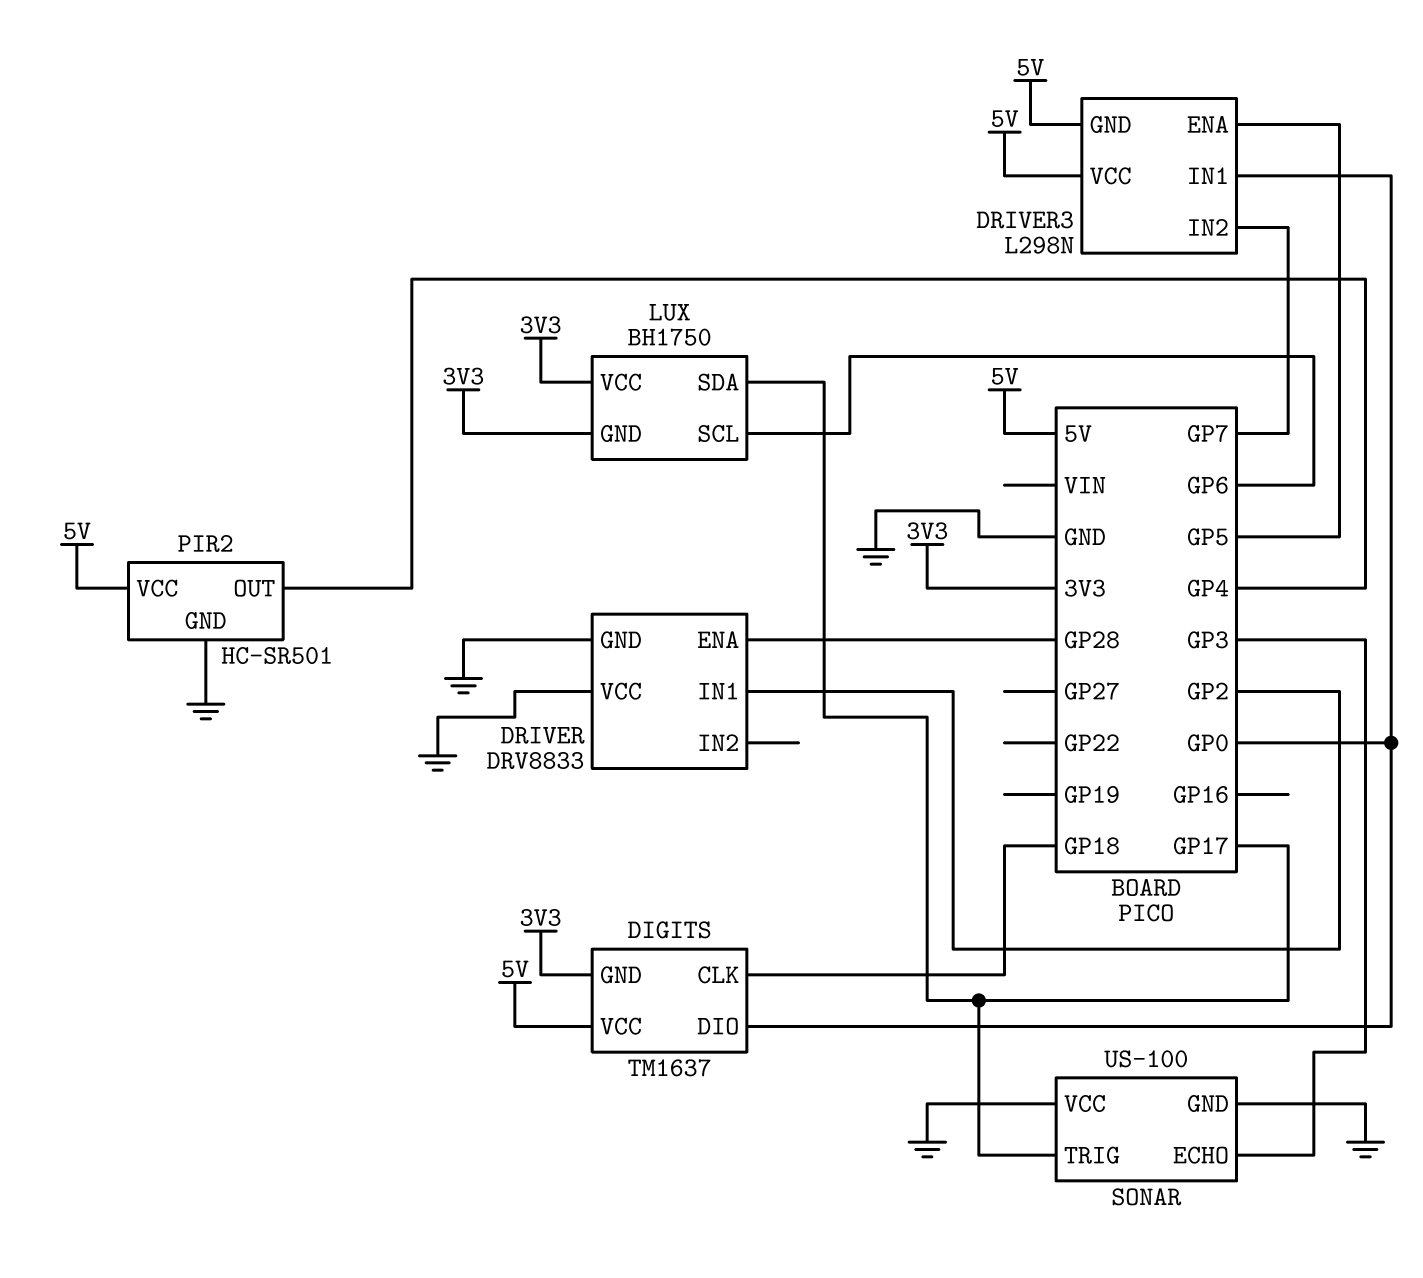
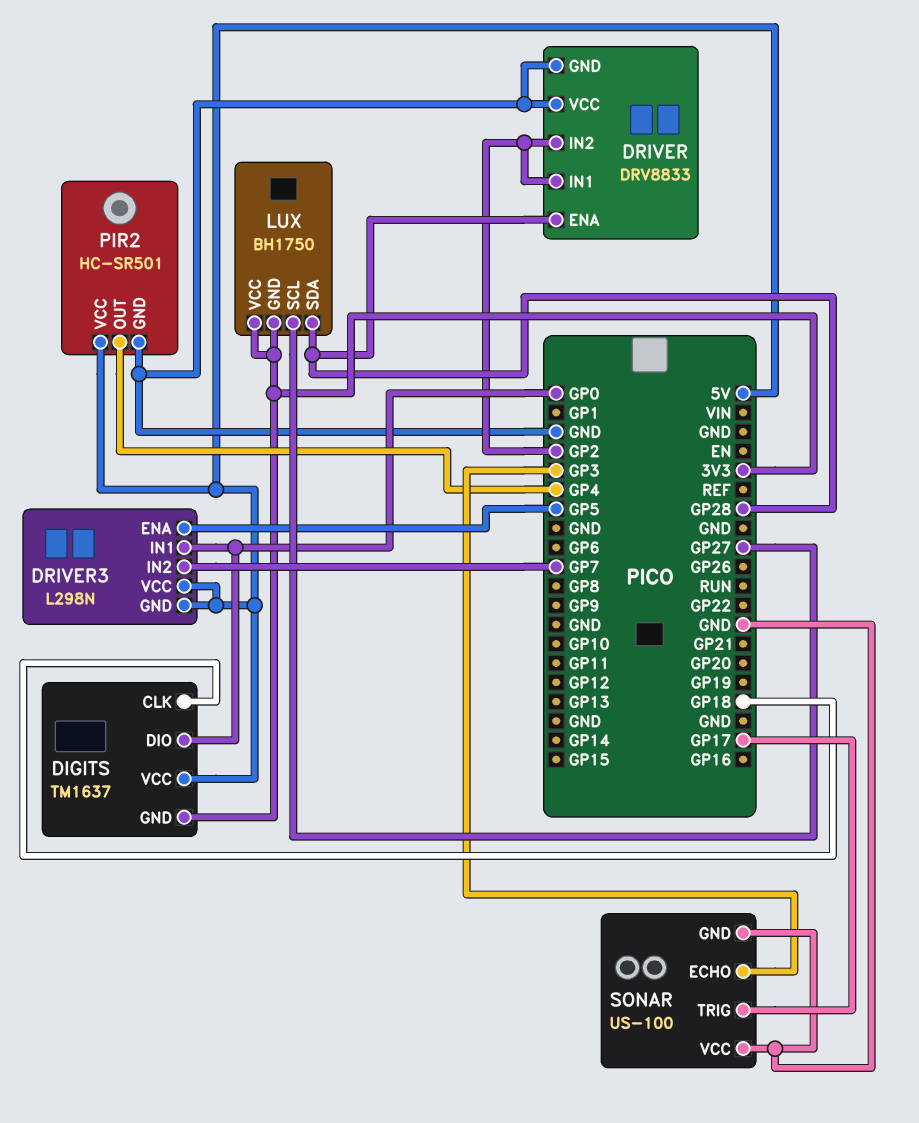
DRIVER pin IN2: none -> GP2
LUX pin SCL: GP6 -> GP27
LUX pin SDA: GP17 -> GP28

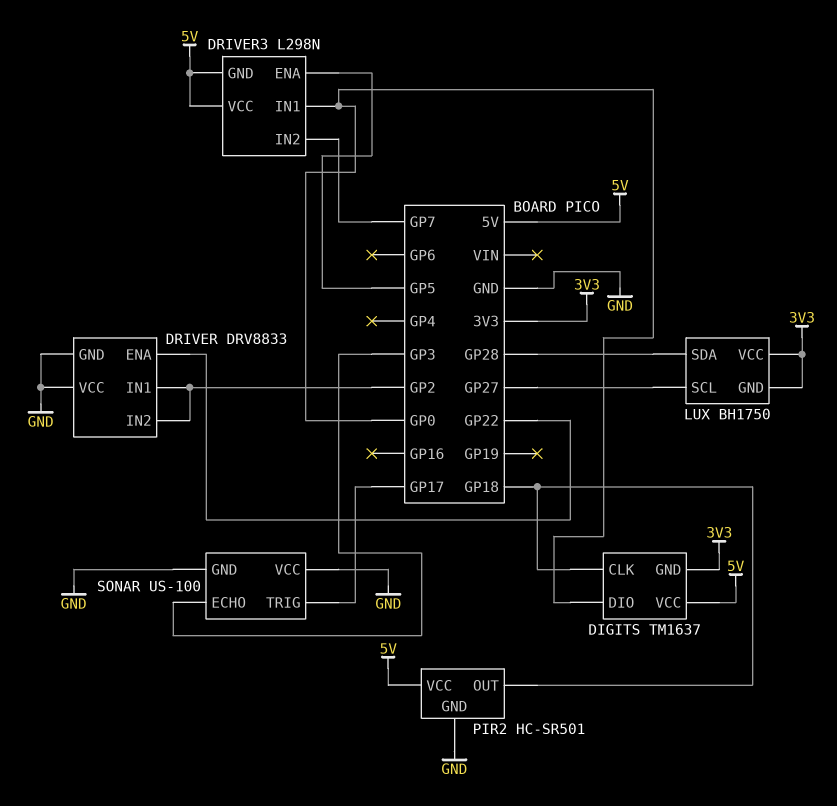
DRIVER pin ENA: GP28 -> GP22
PIR2 pin OUT: GP4 -> GP18

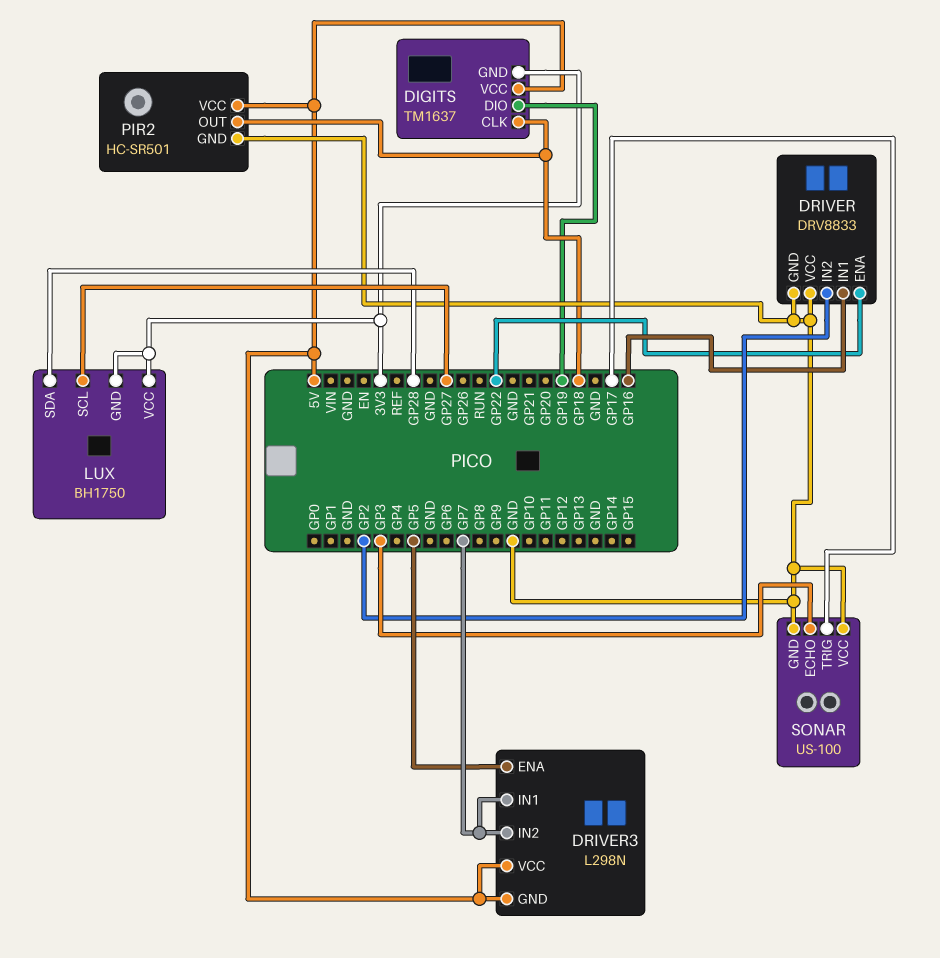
DIGITS pin DIO: GP0 -> GP19
DRIVER pin IN1: GP2 -> GP16
DRIVER3 pin IN1: GP0 -> GP7

